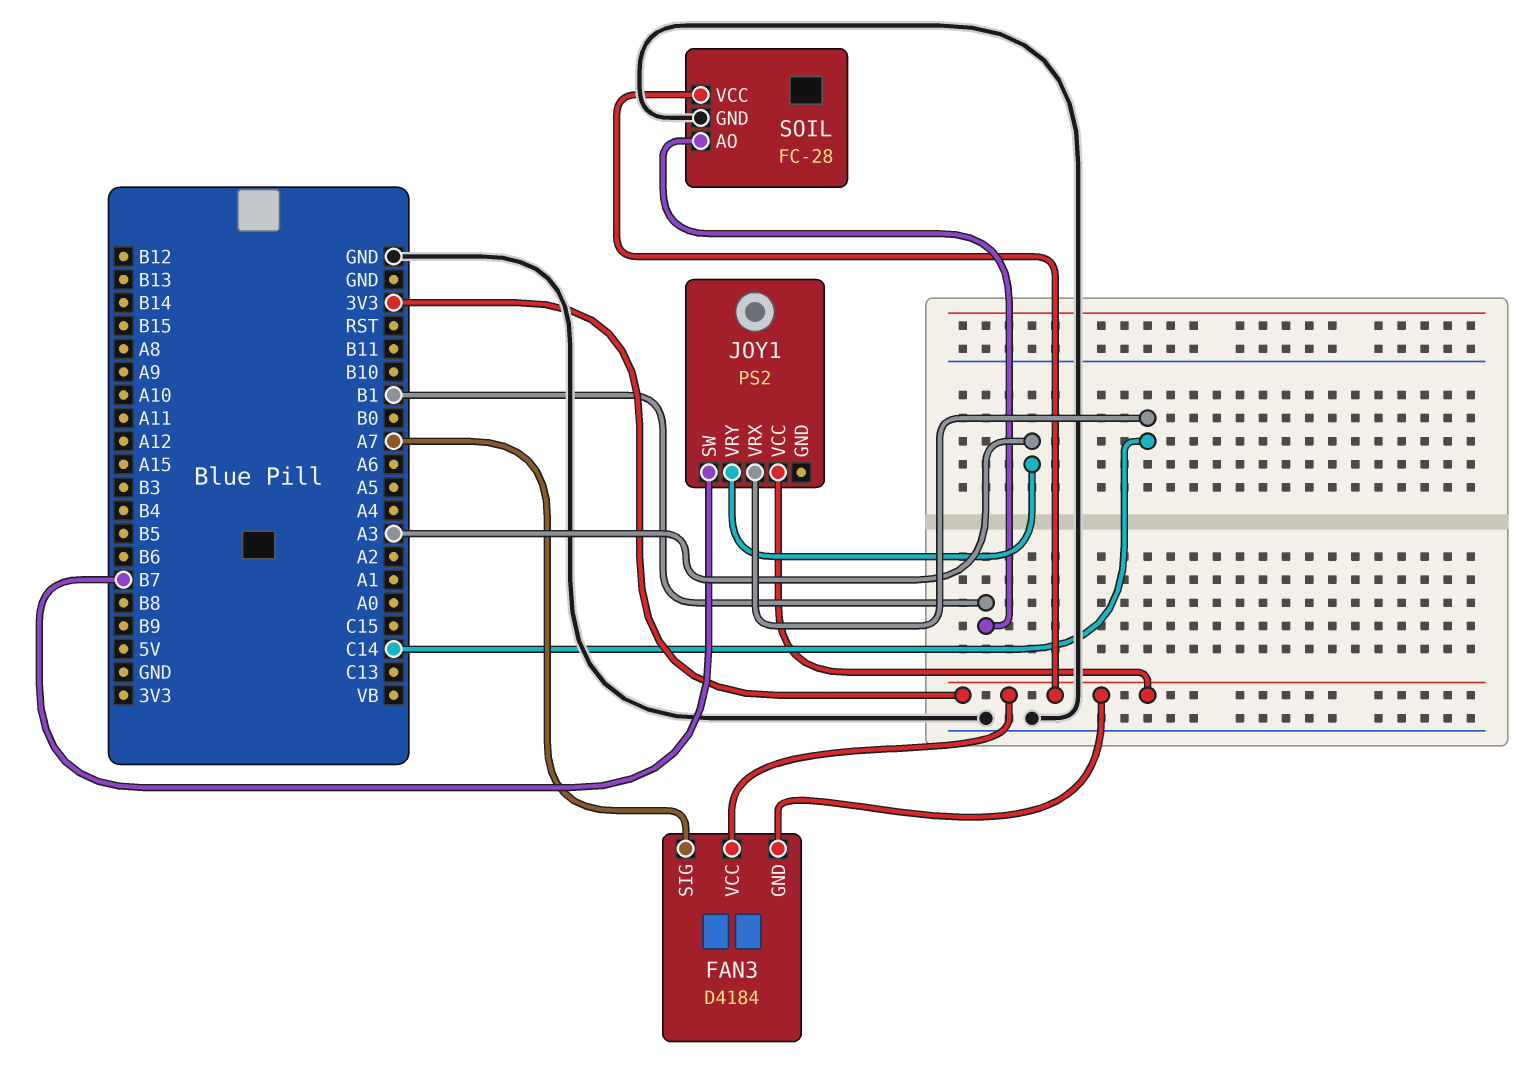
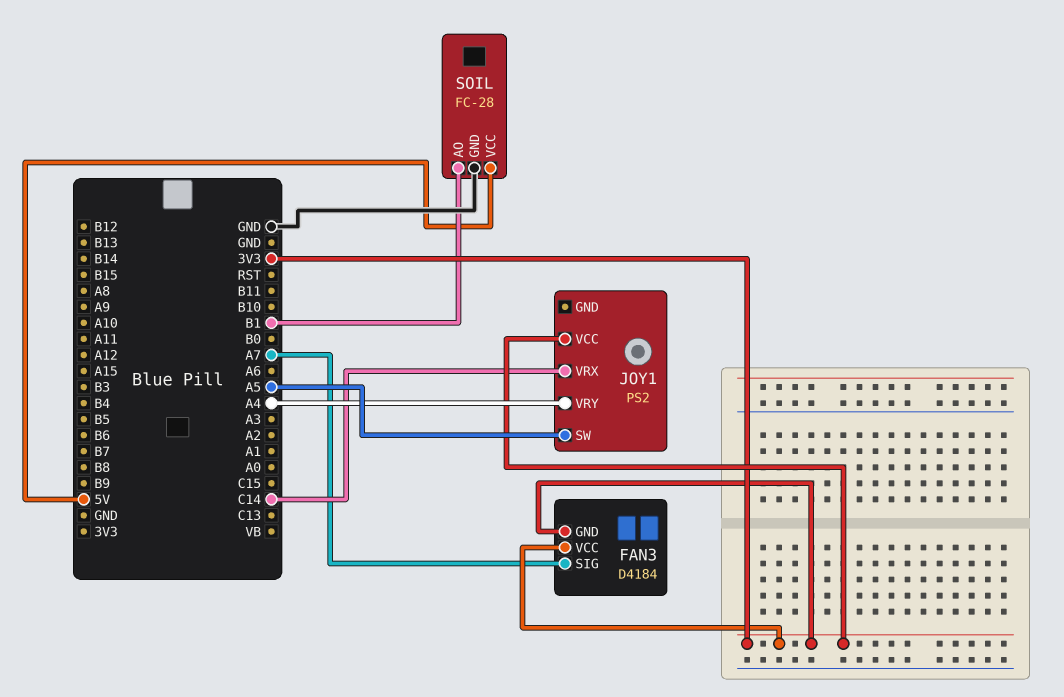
JOY1 pin SW: B7 -> A5
JOY1 pin VRY: A3 -> A4
SOIL pin VCC: 3V3 -> 5V

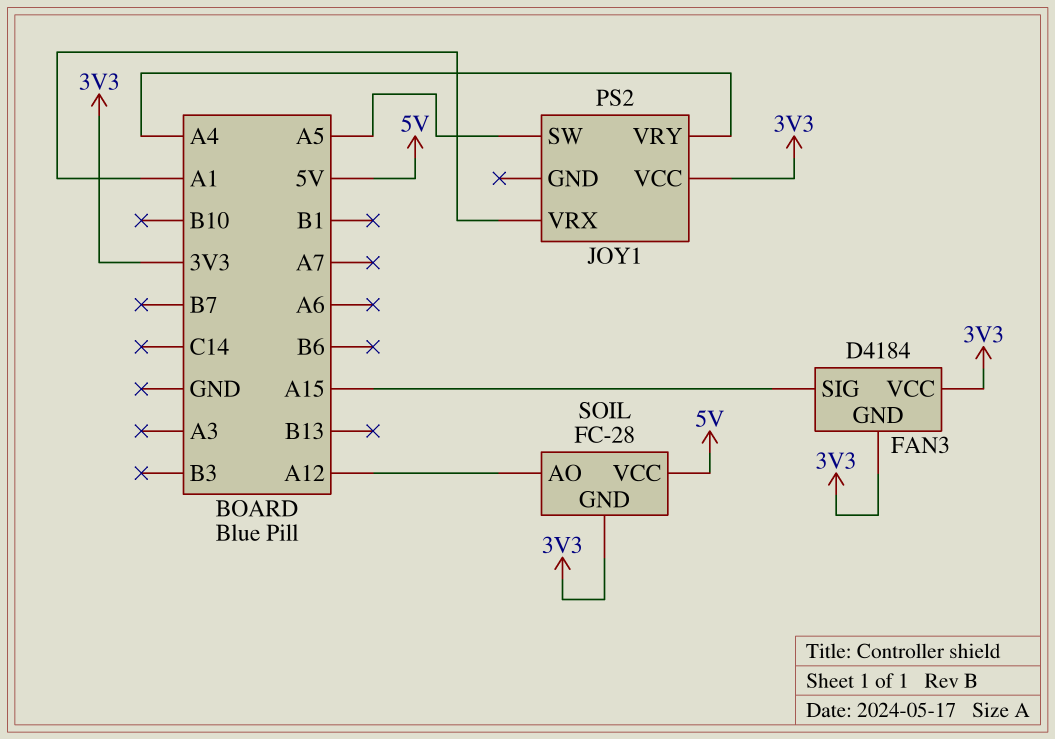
FAN3 pin SIG: A7 -> A15
JOY1 pin VRX: C14 -> A1
SOIL pin AO: B1 -> A12
SOIL pin GND: GND -> 3V3

